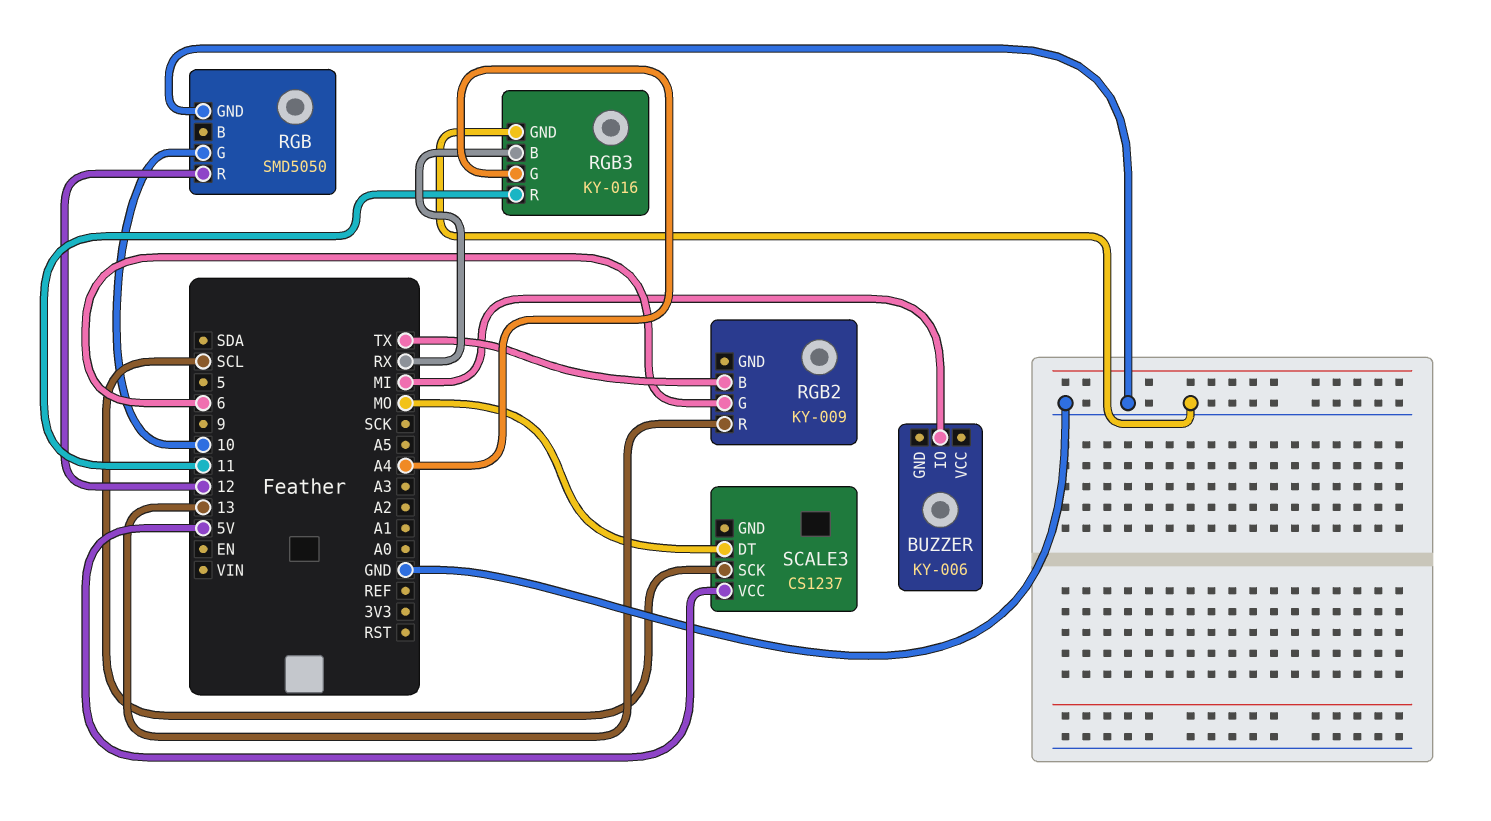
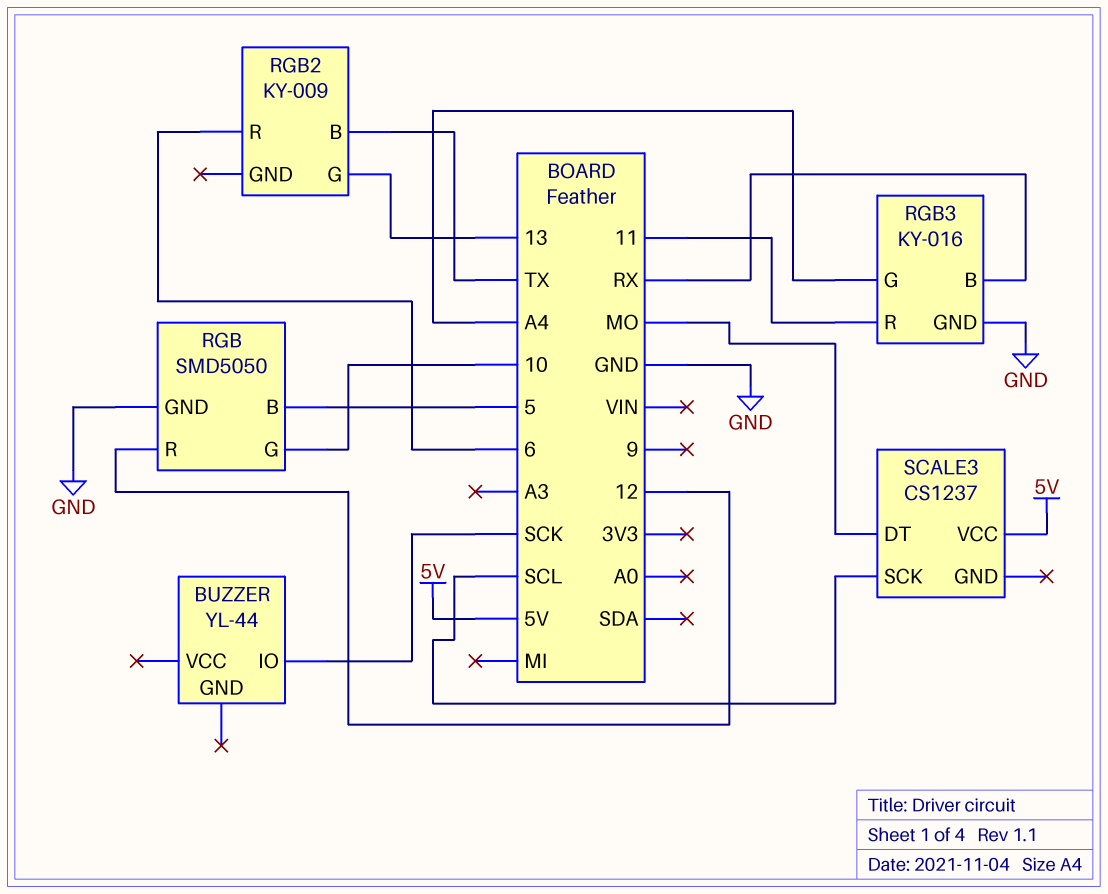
BUZZER: KY-006 -> YL-44
BUZZER pin IO: MI -> SCK
RGB pin B: none -> 5
RGB2 pin G: 6 -> 13
RGB2 pin R: 13 -> 6

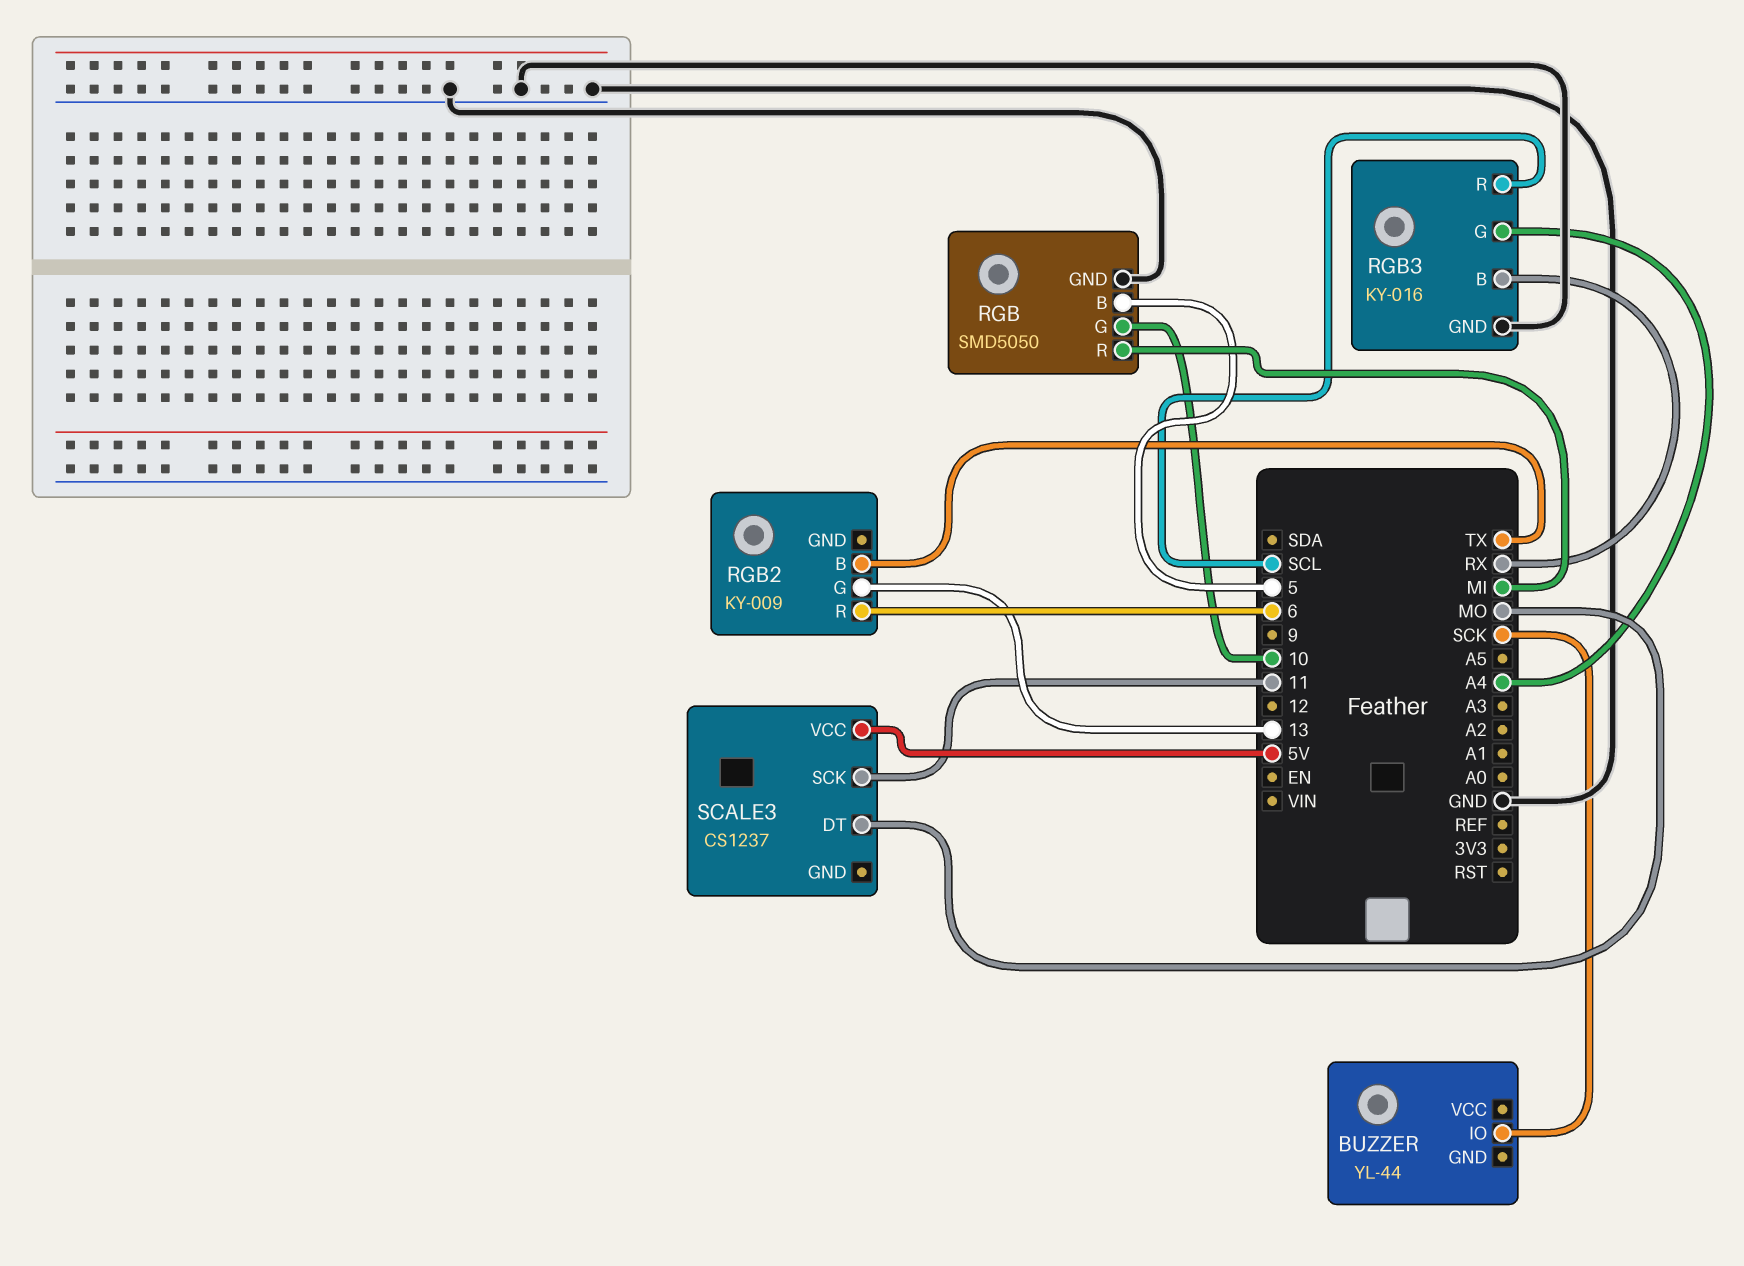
RGB pin R: 12 -> MI
RGB3 pin R: 11 -> SCL
SCALE3 pin SCK: SCL -> 11

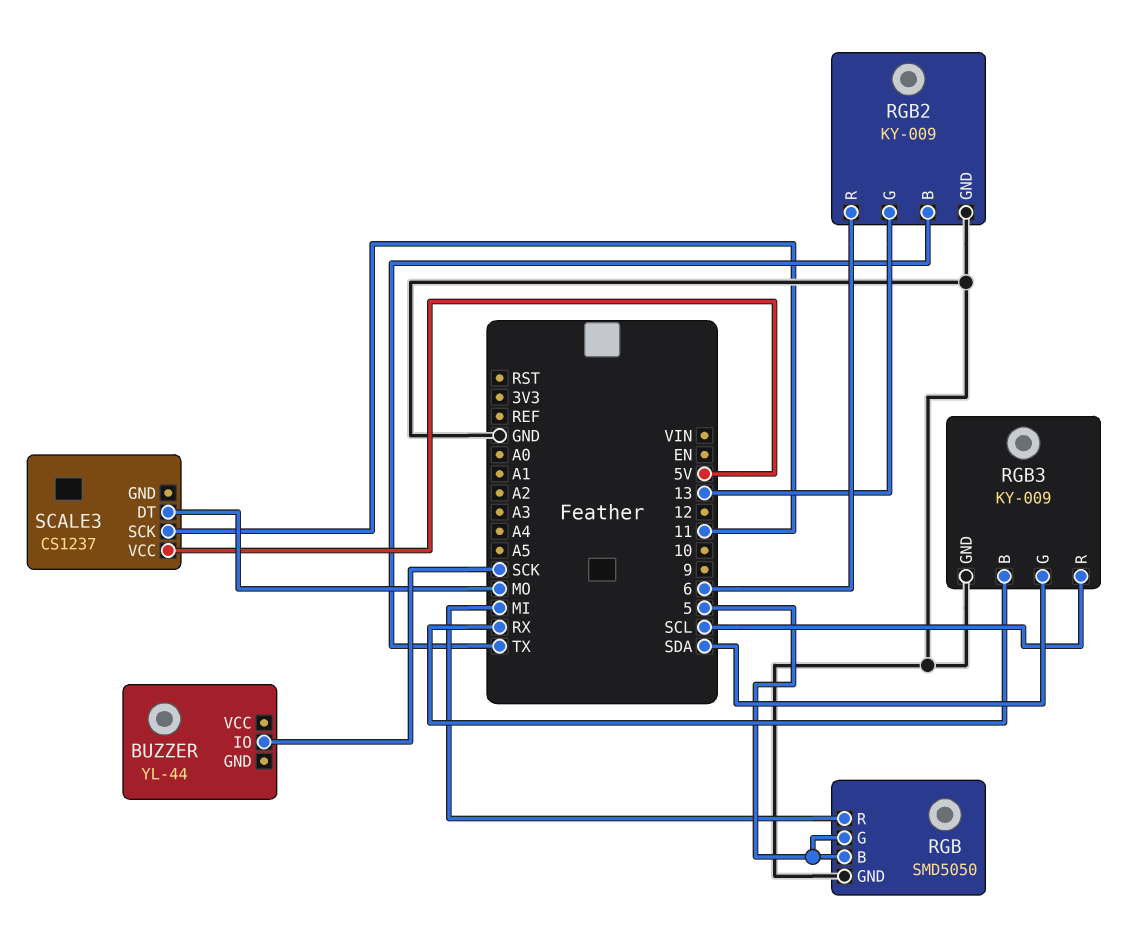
RGB pin G: 10 -> 5
RGB2 pin GND: none -> GND
RGB3: KY-016 -> KY-009
RGB3 pin G: A4 -> SDA

